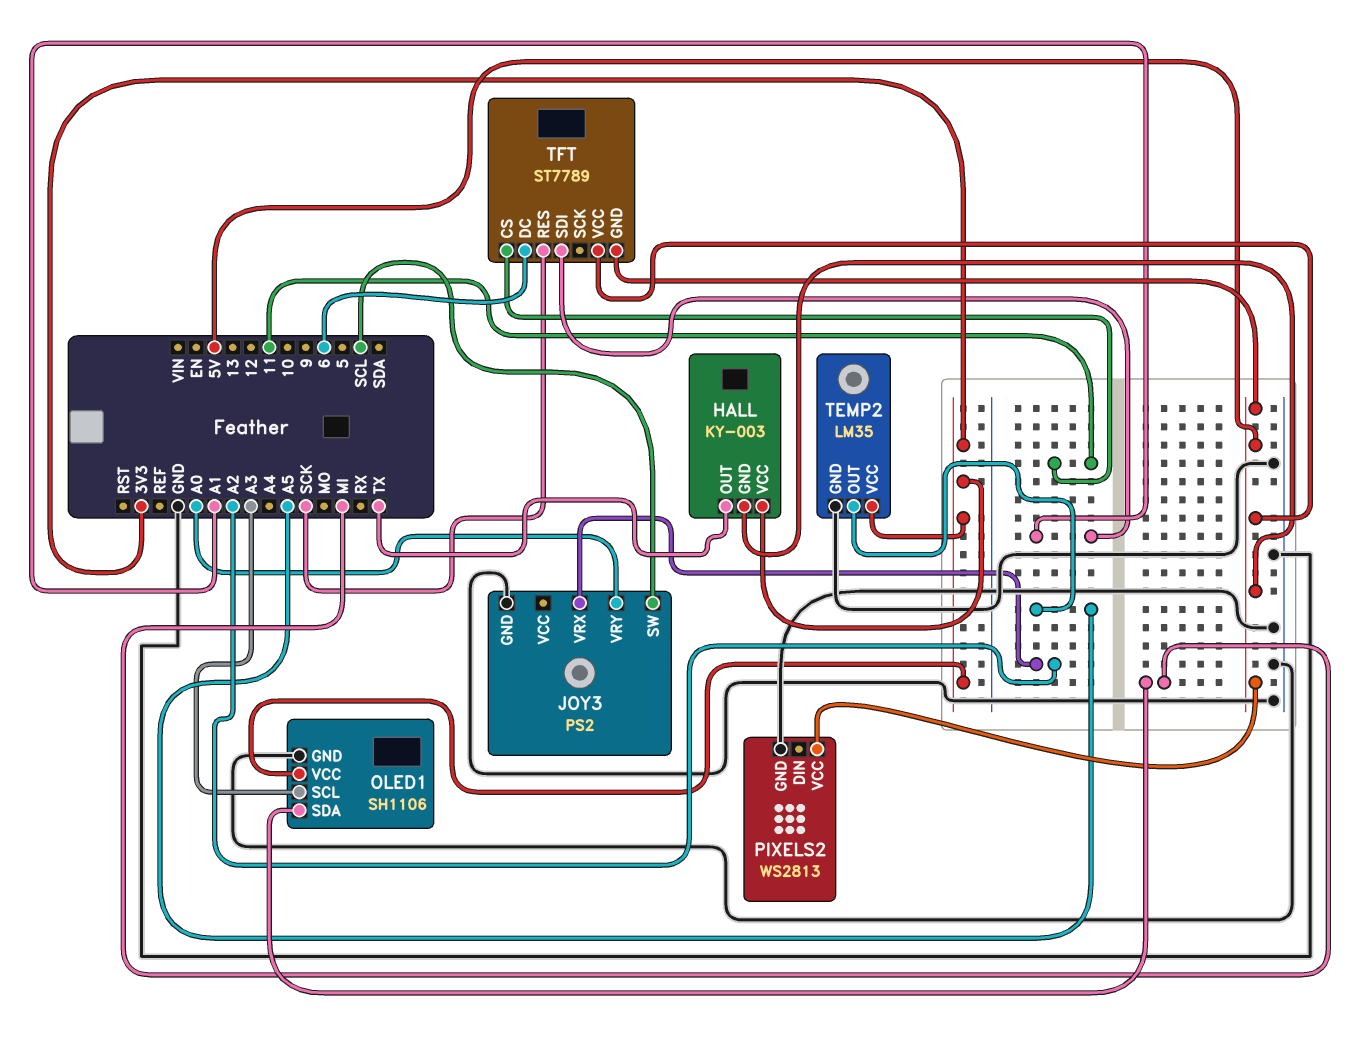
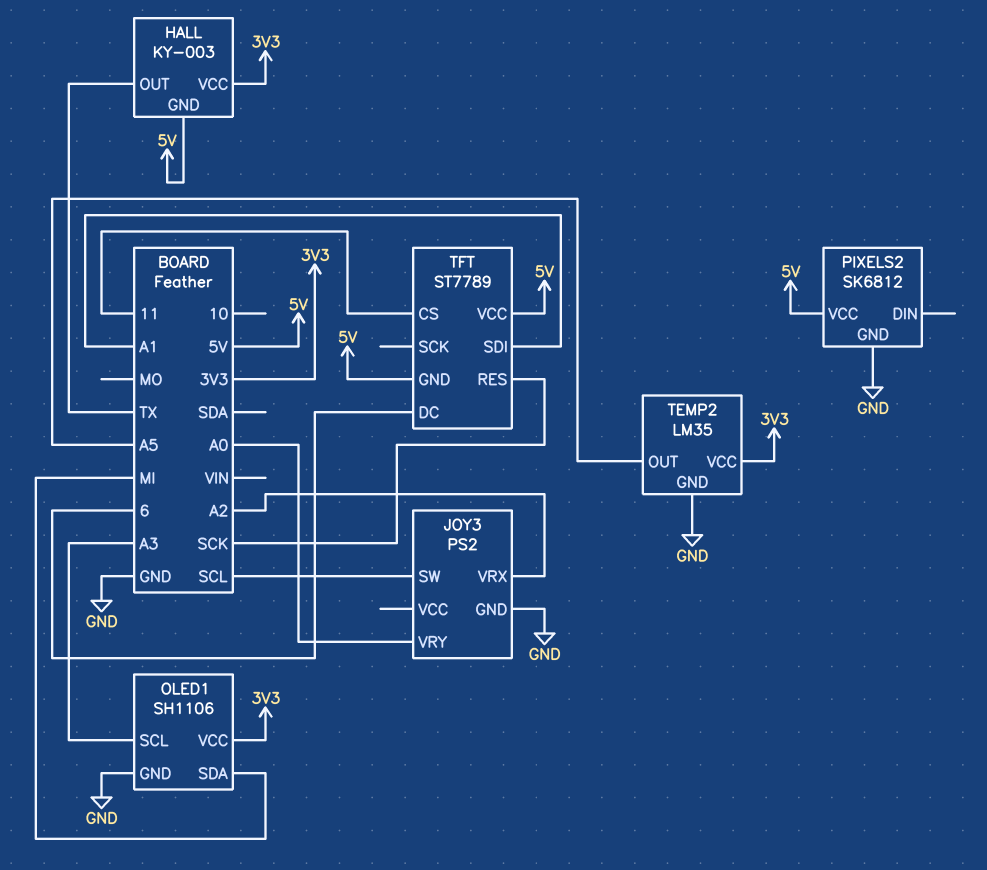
PIXELS2: WS2813 -> SK6812

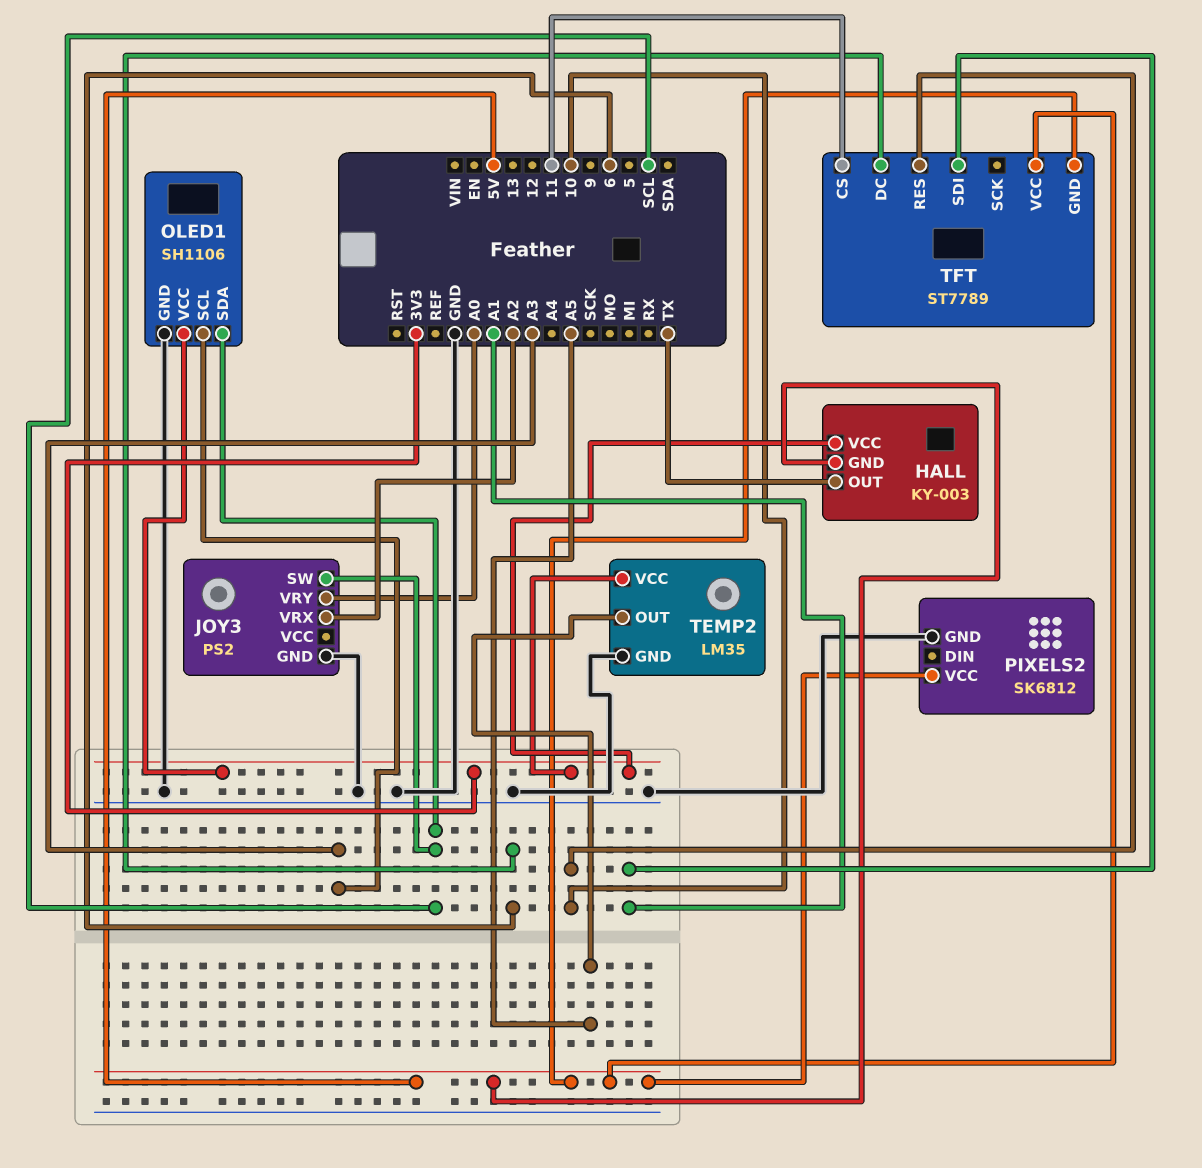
OLED1 pin SDA: MI -> SCL
TFT pin RES: SCK -> 10

